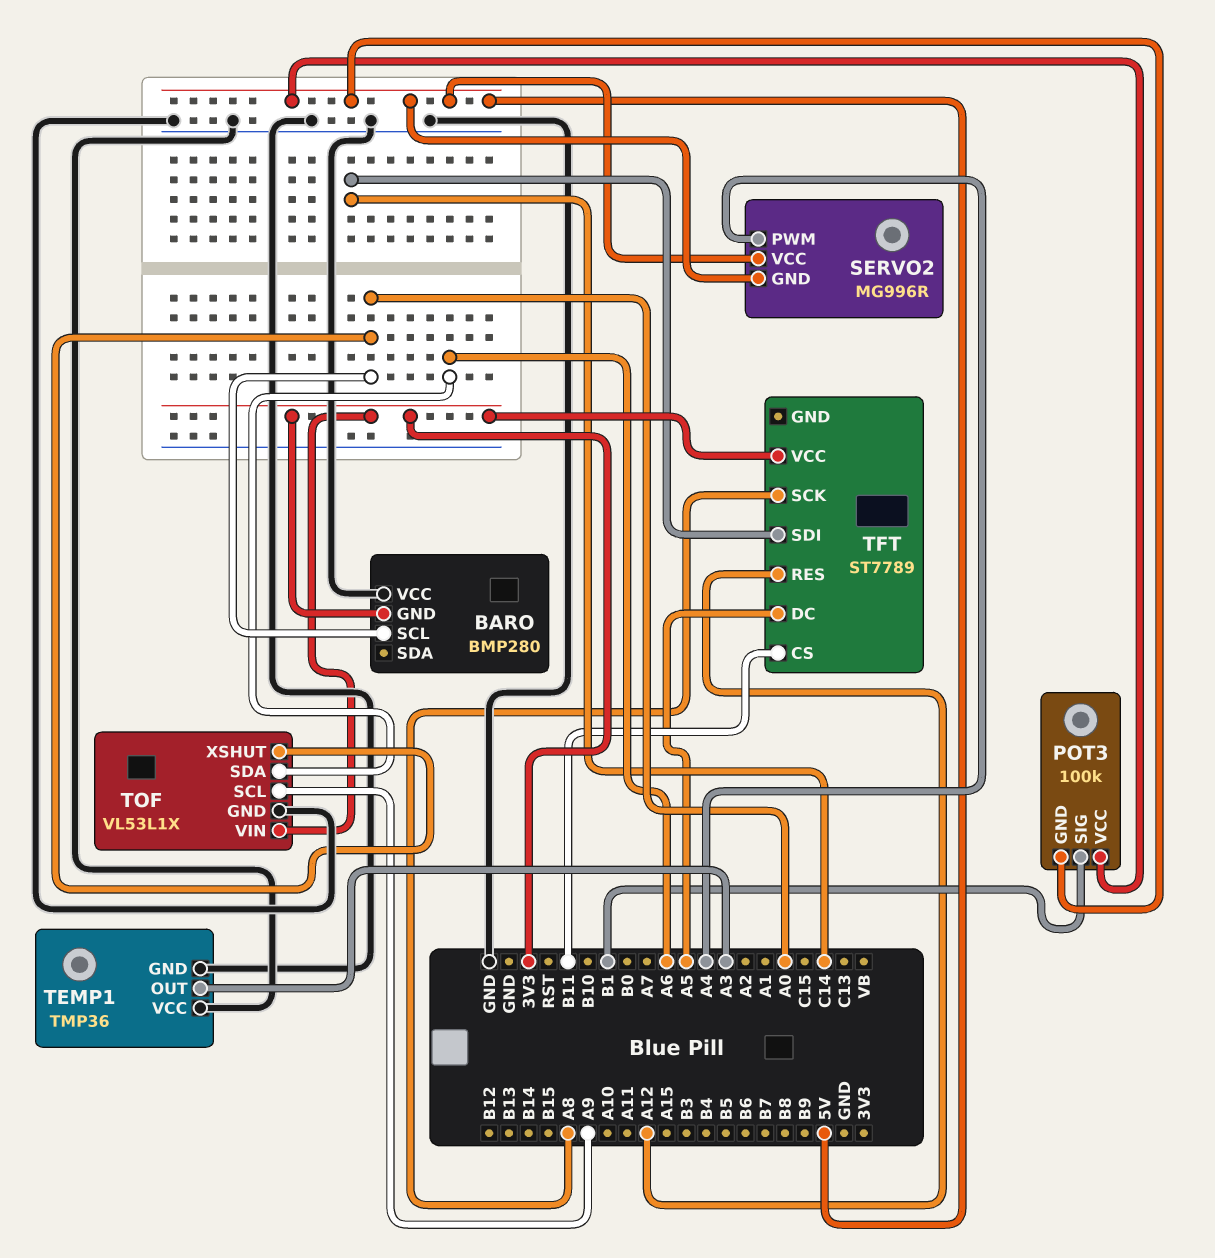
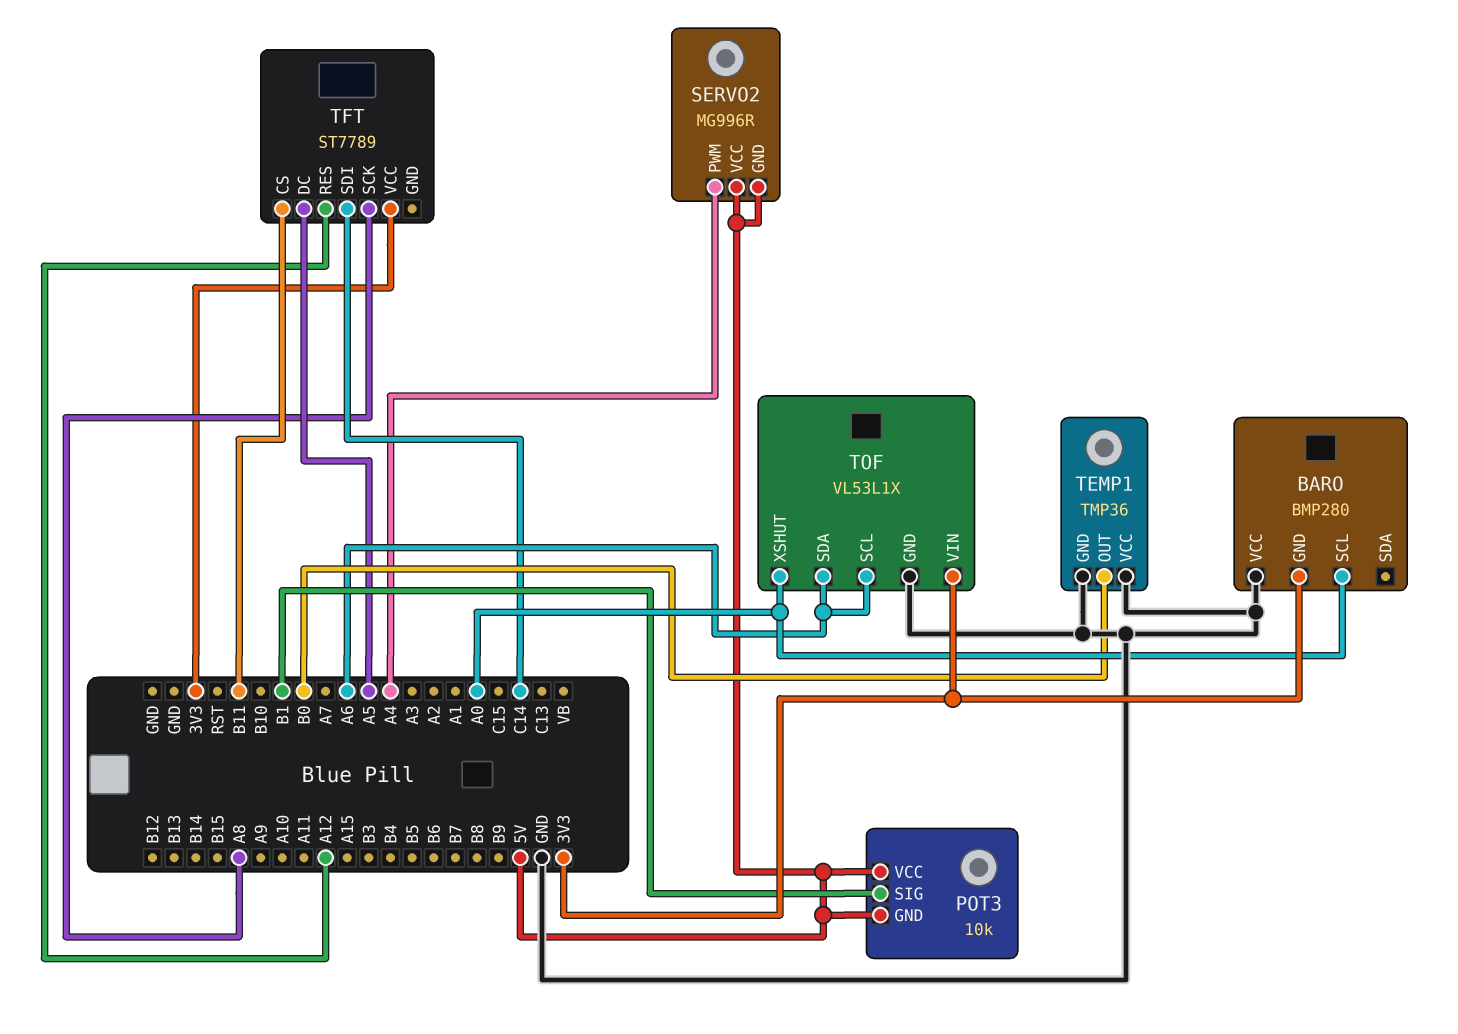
POT3: 100k -> 10k
TEMP1 pin OUT: A3 -> B0
TOF pin SCL: A9 -> A6

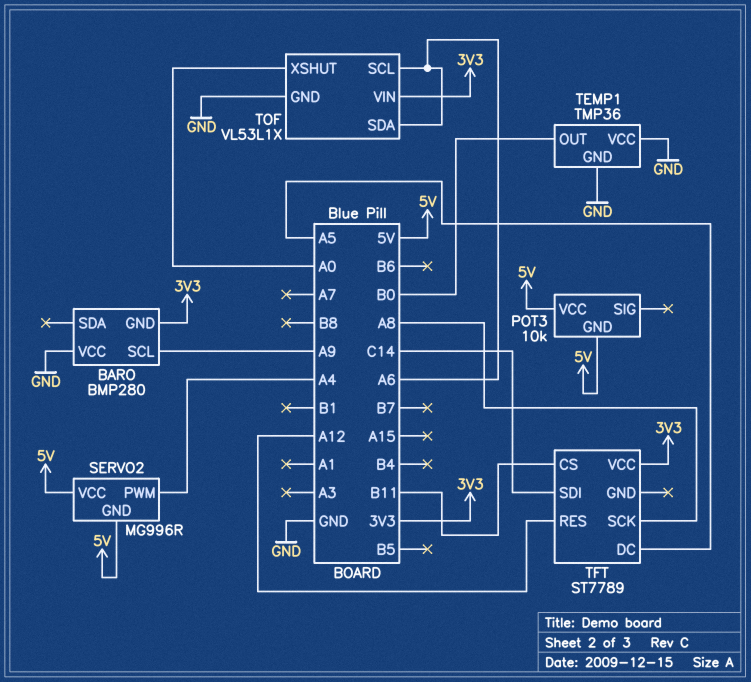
BARO pin SCL: A0 -> A9
POT3 pin SIG: B1 -> none

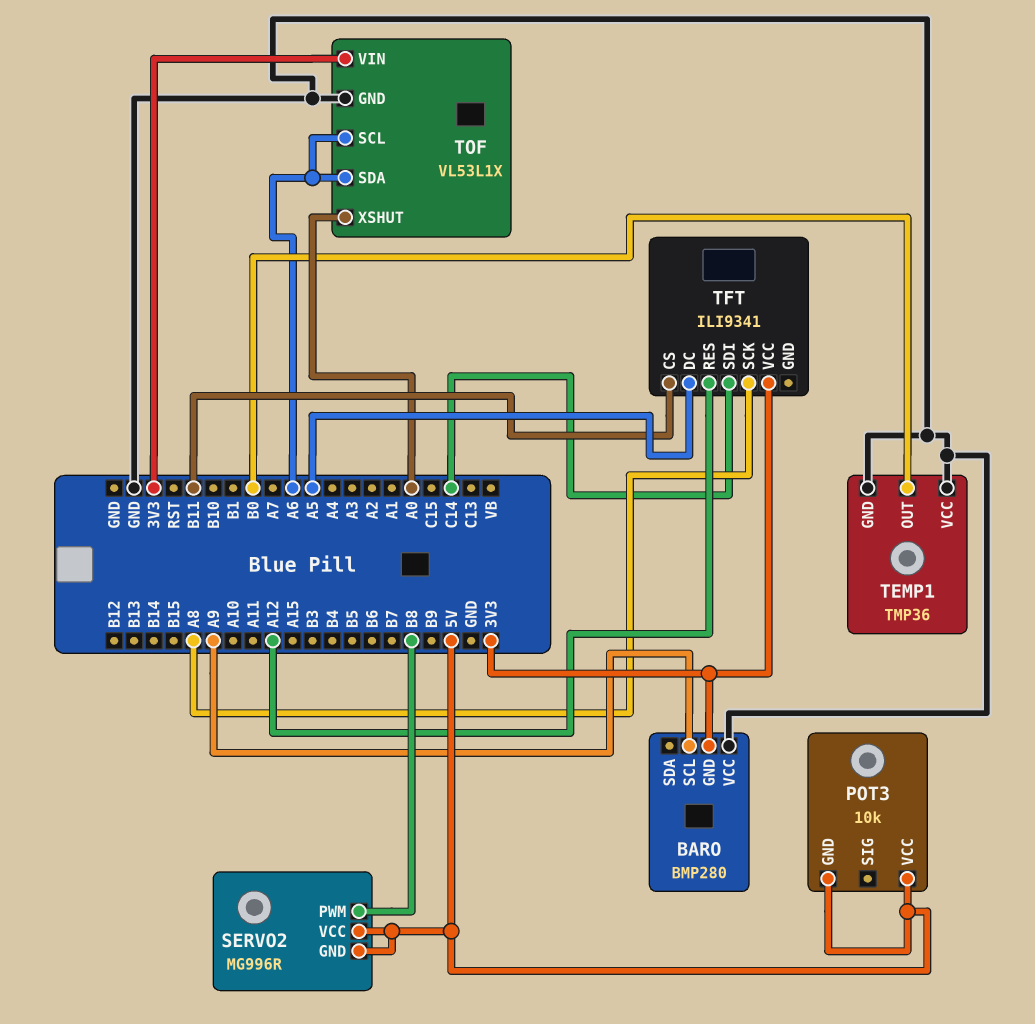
SERVO2 pin PWM: A4 -> B8
TFT: ST7789 -> ILI9341

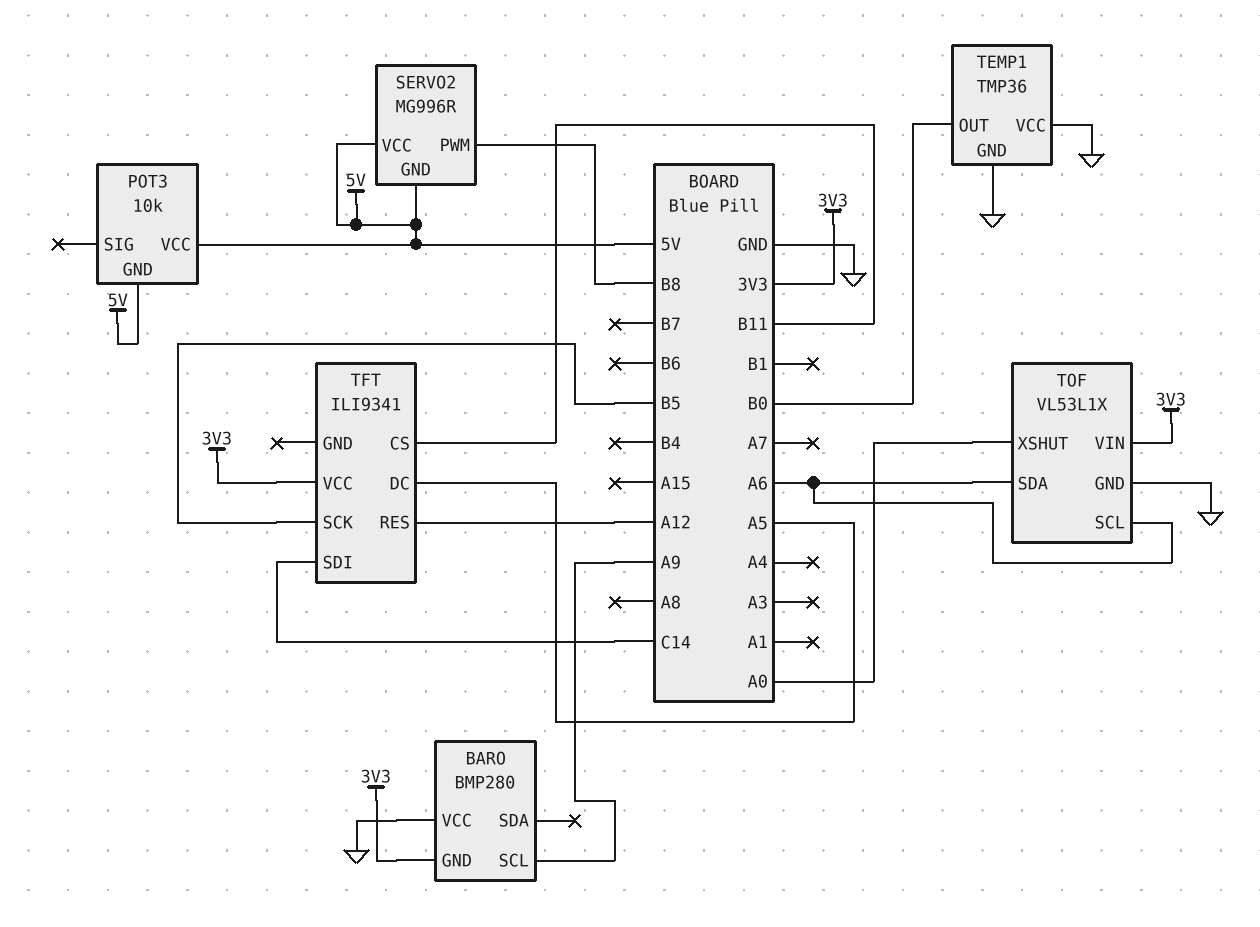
TFT pin SCK: A8 -> B5

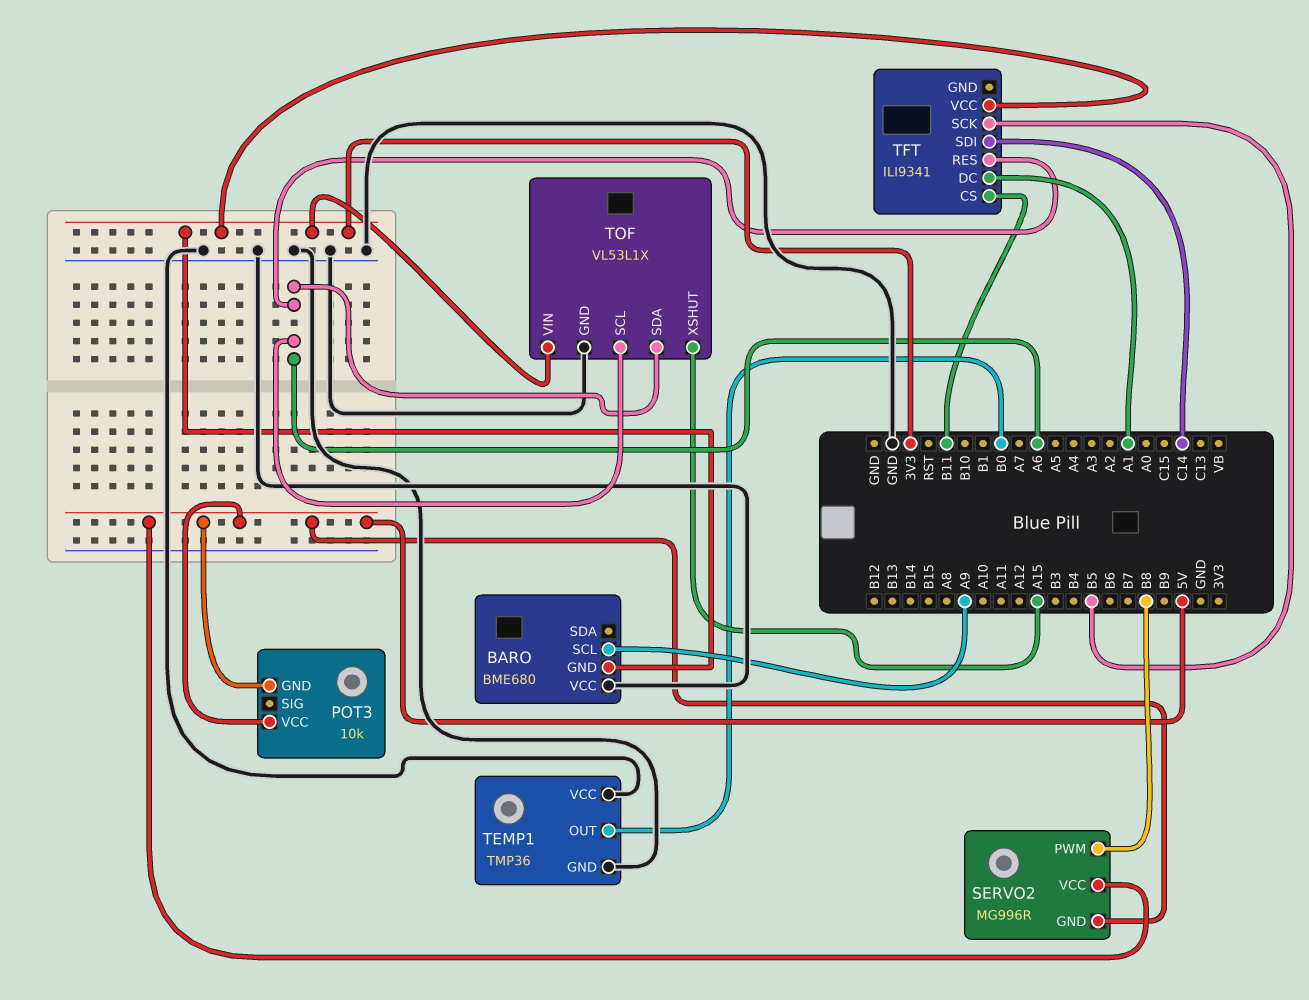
BARO: BMP280 -> BME680
TFT pin DC: A5 -> A1
TFT pin RES: A12 -> A6
TOF pin XSHUT: A0 -> A15

